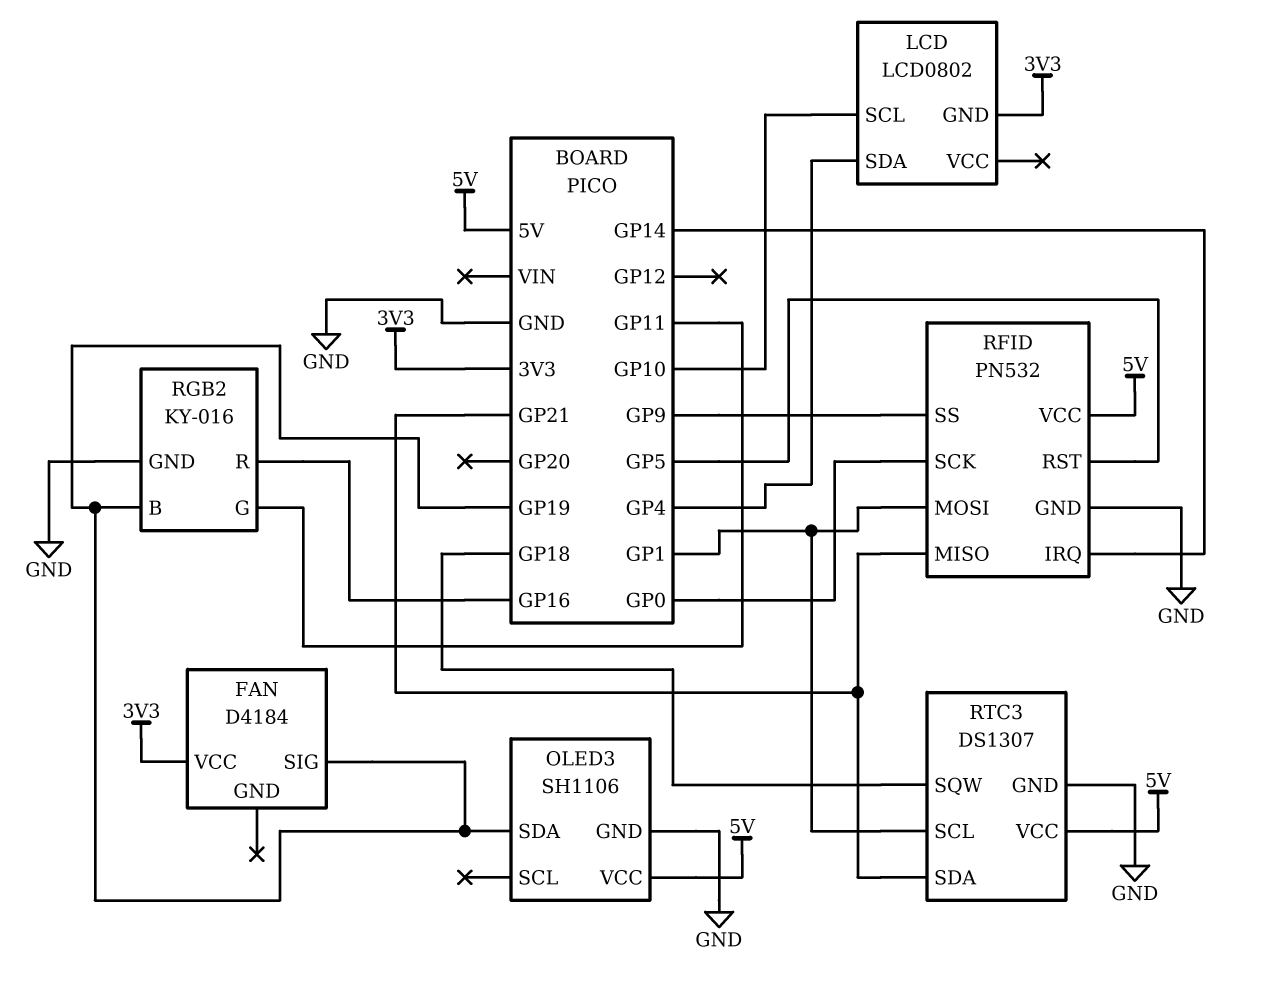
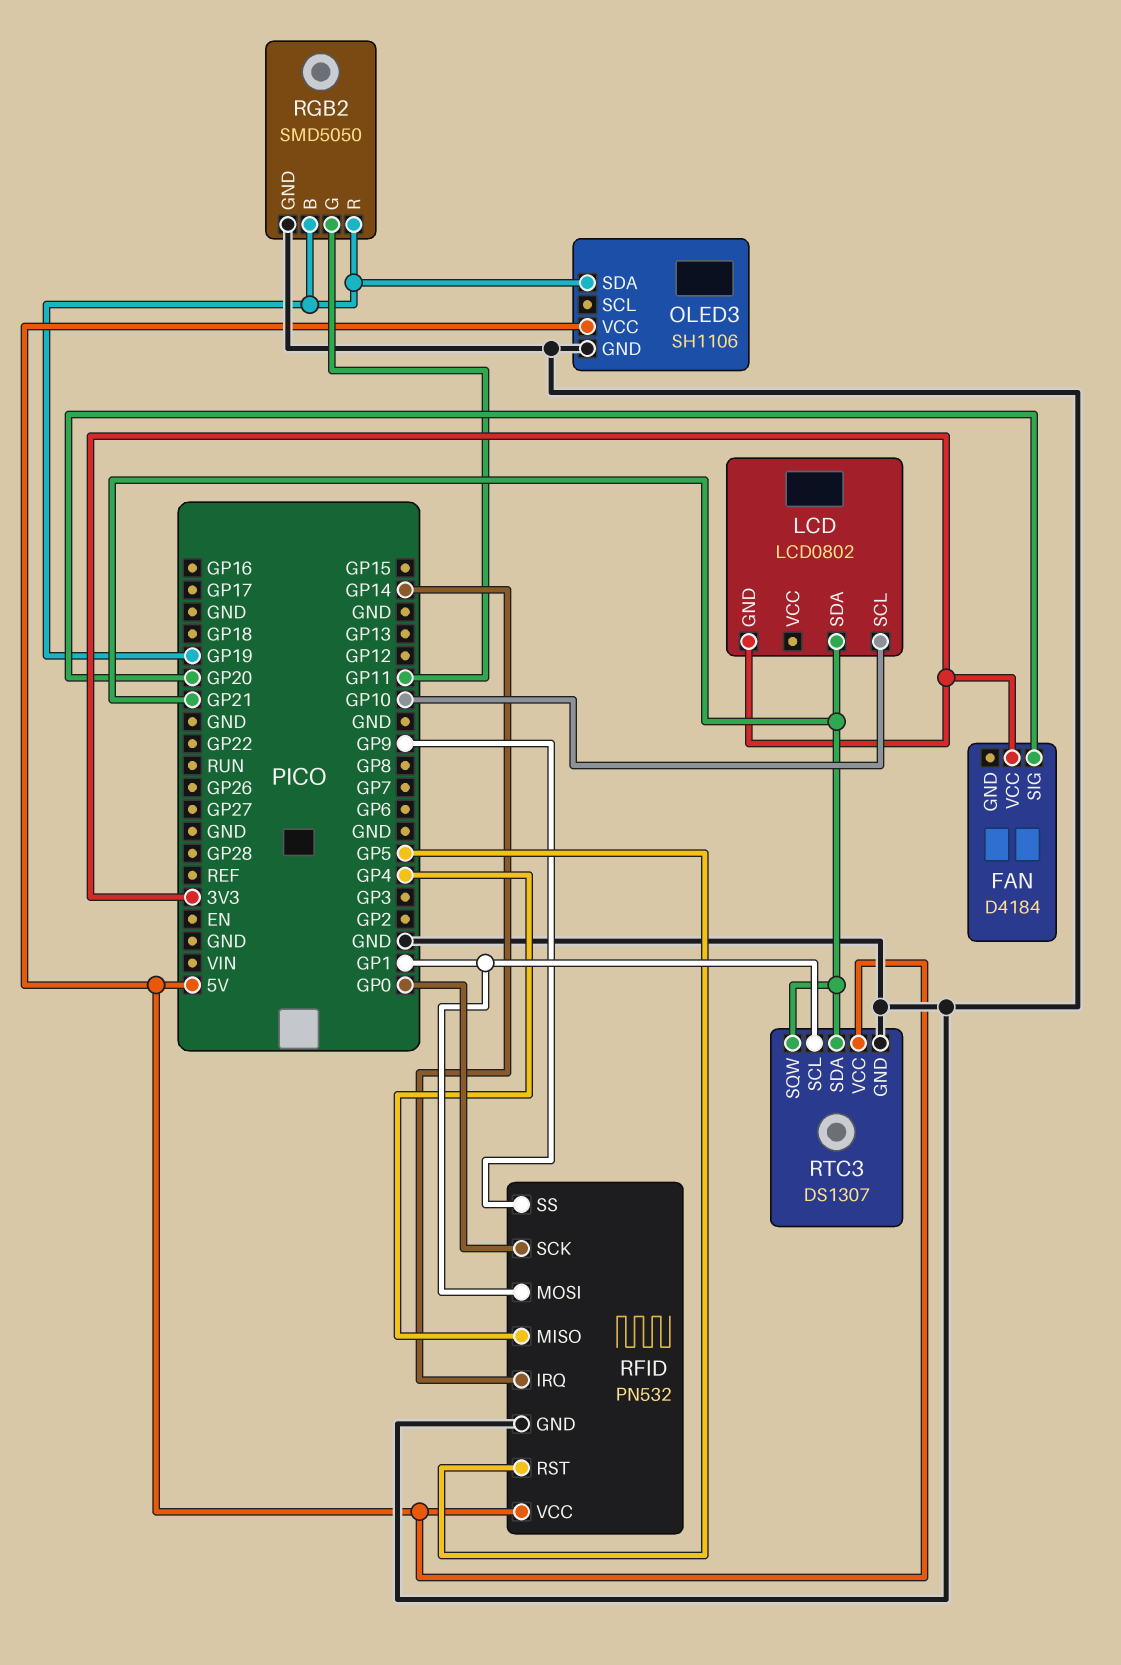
FAN pin SIG: GP19 -> GP20
LCD pin SDA: GP4 -> GP21
RFID pin MISO: GP21 -> GP4
RGB2: KY-016 -> SMD5050
RGB2 pin R: GP16 -> GP19
RTC3 pin SQW: GP18 -> GP21

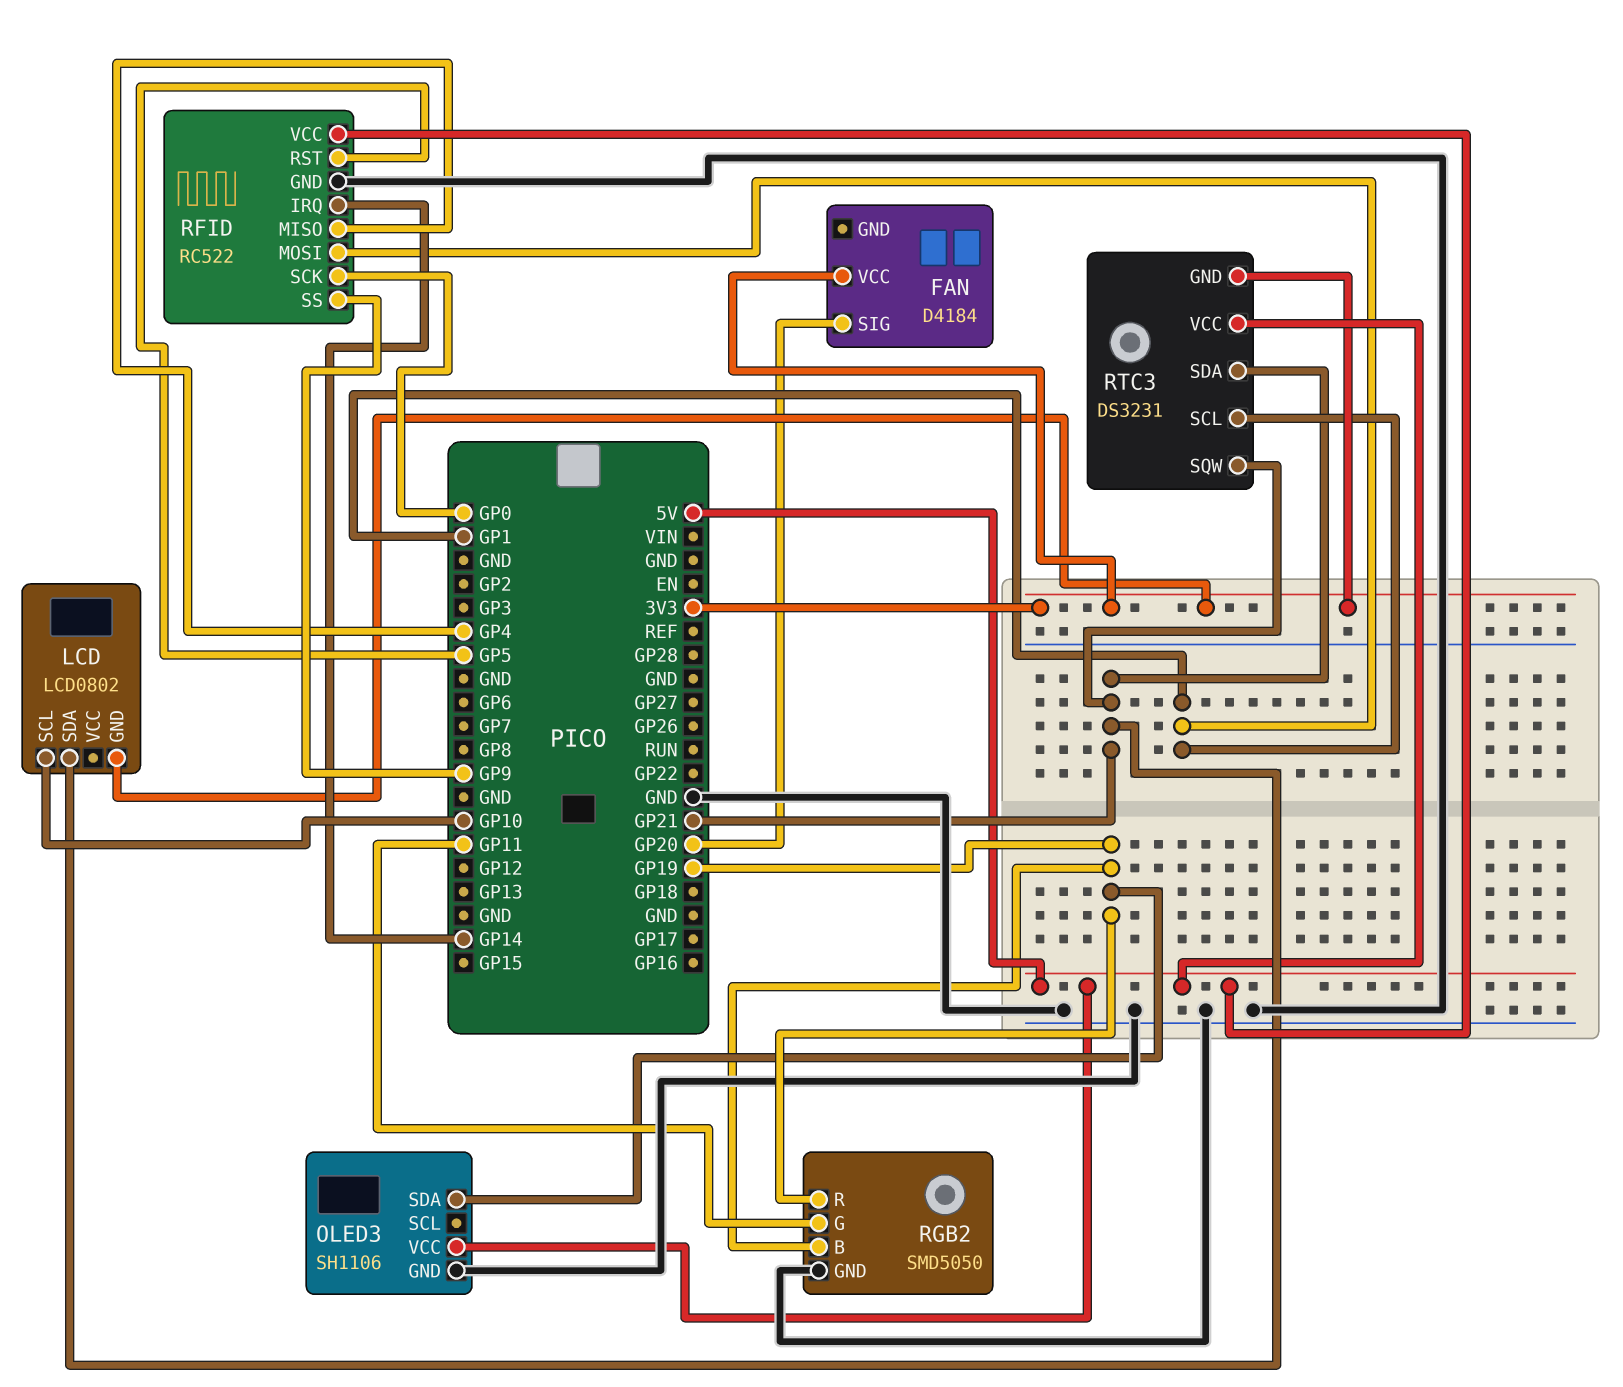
RFID: PN532 -> RC522
RTC3: DS1307 -> DS3231
RTC3 pin GND: GND -> 3V3

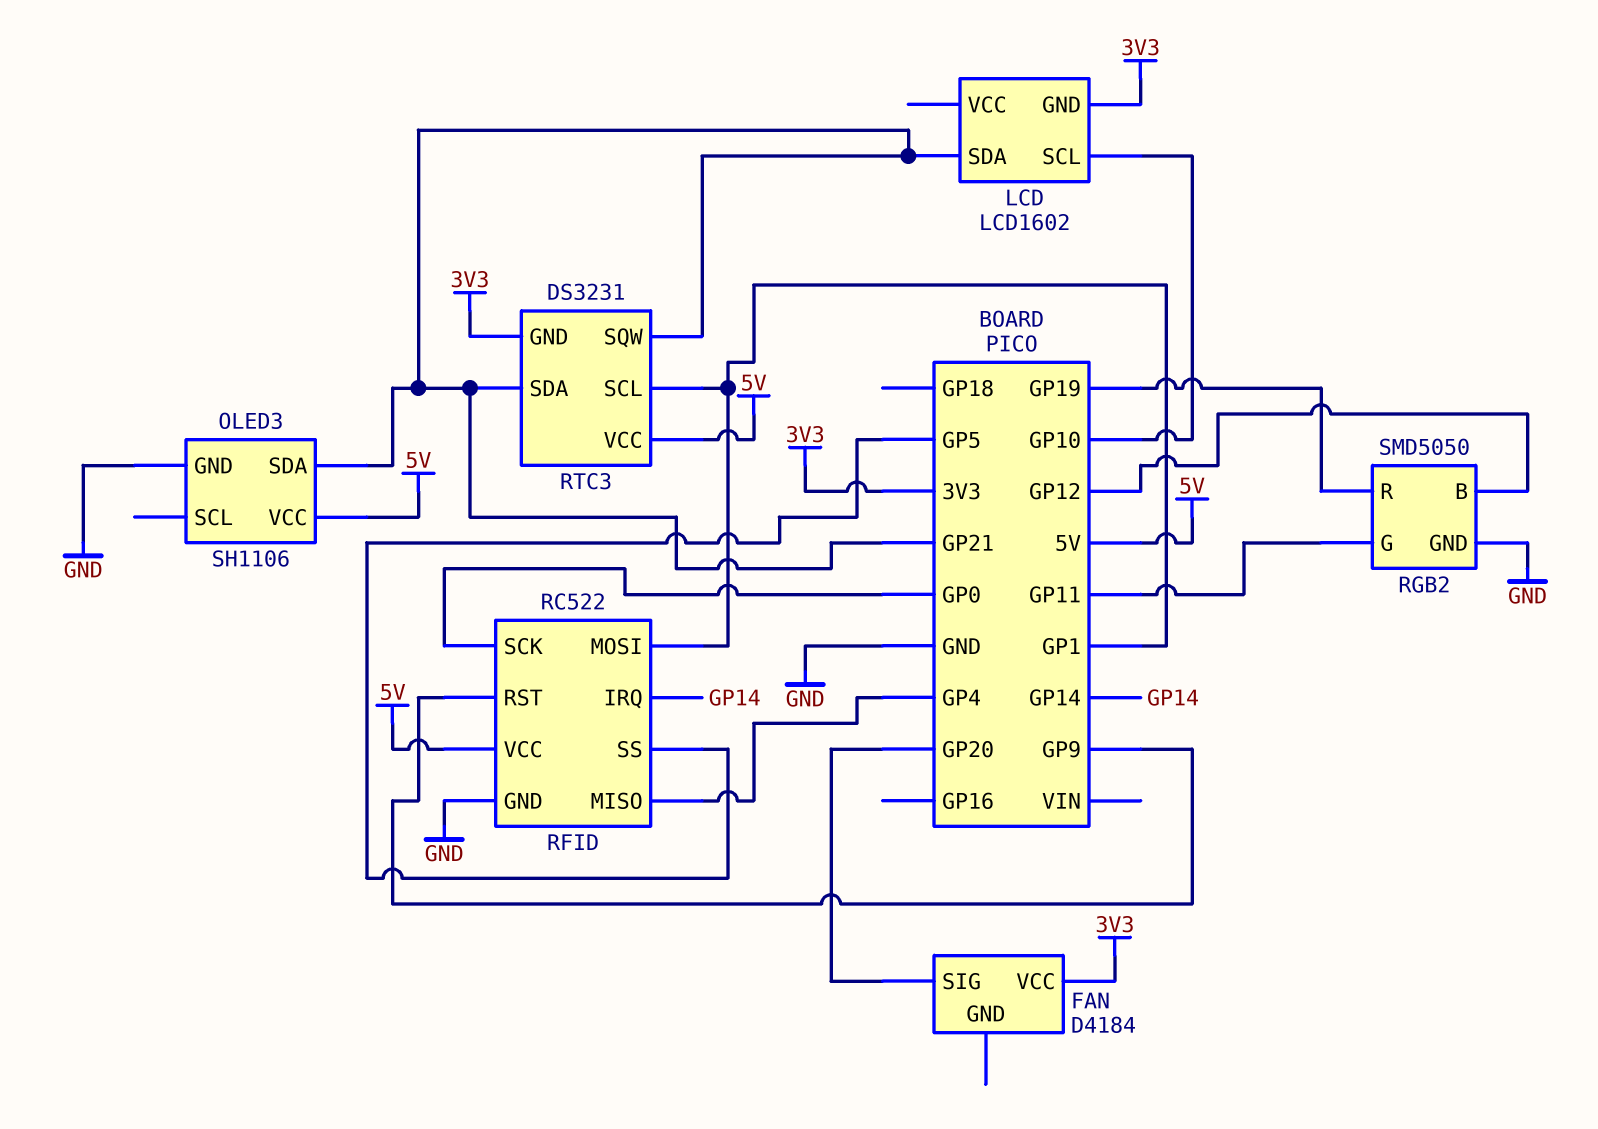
LCD: LCD0802 -> LCD1602
OLED3 pin SDA: GP19 -> GP21
RFID pin RST: GP5 -> GP9
RFID pin SS: GP9 -> GP5
RGB2 pin B: GP19 -> GP12

